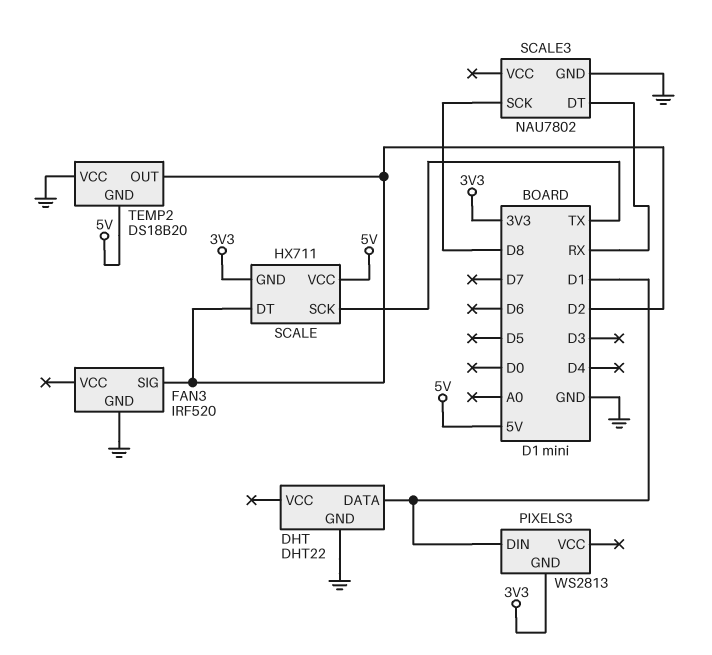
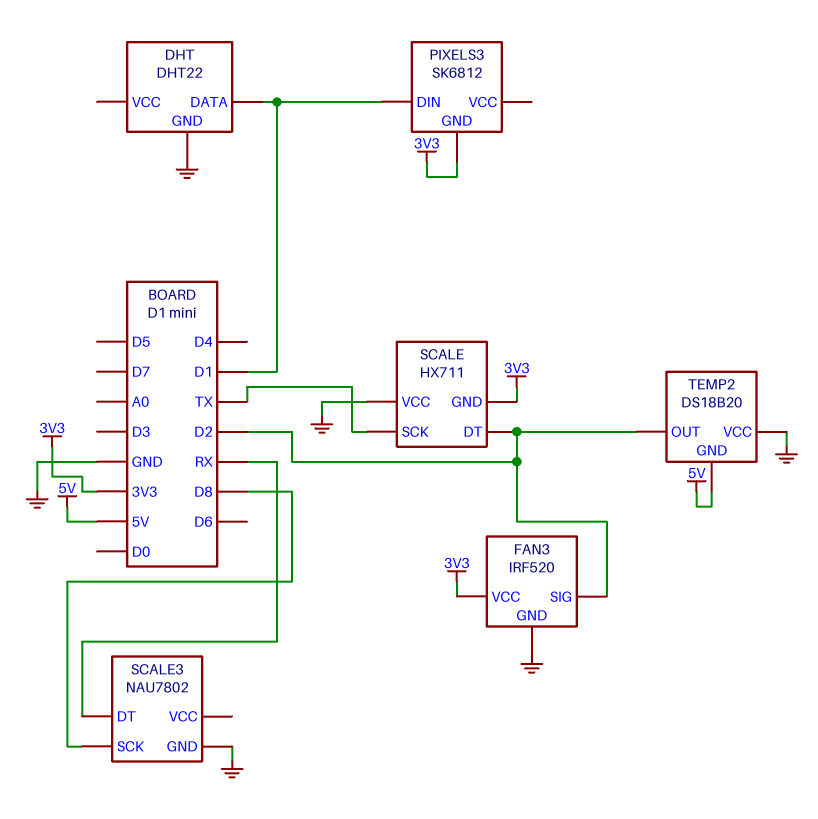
FAN3 pin VCC: none -> 3V3
PIXELS3: WS2813 -> SK6812
SCALE pin VCC: 5V -> GND

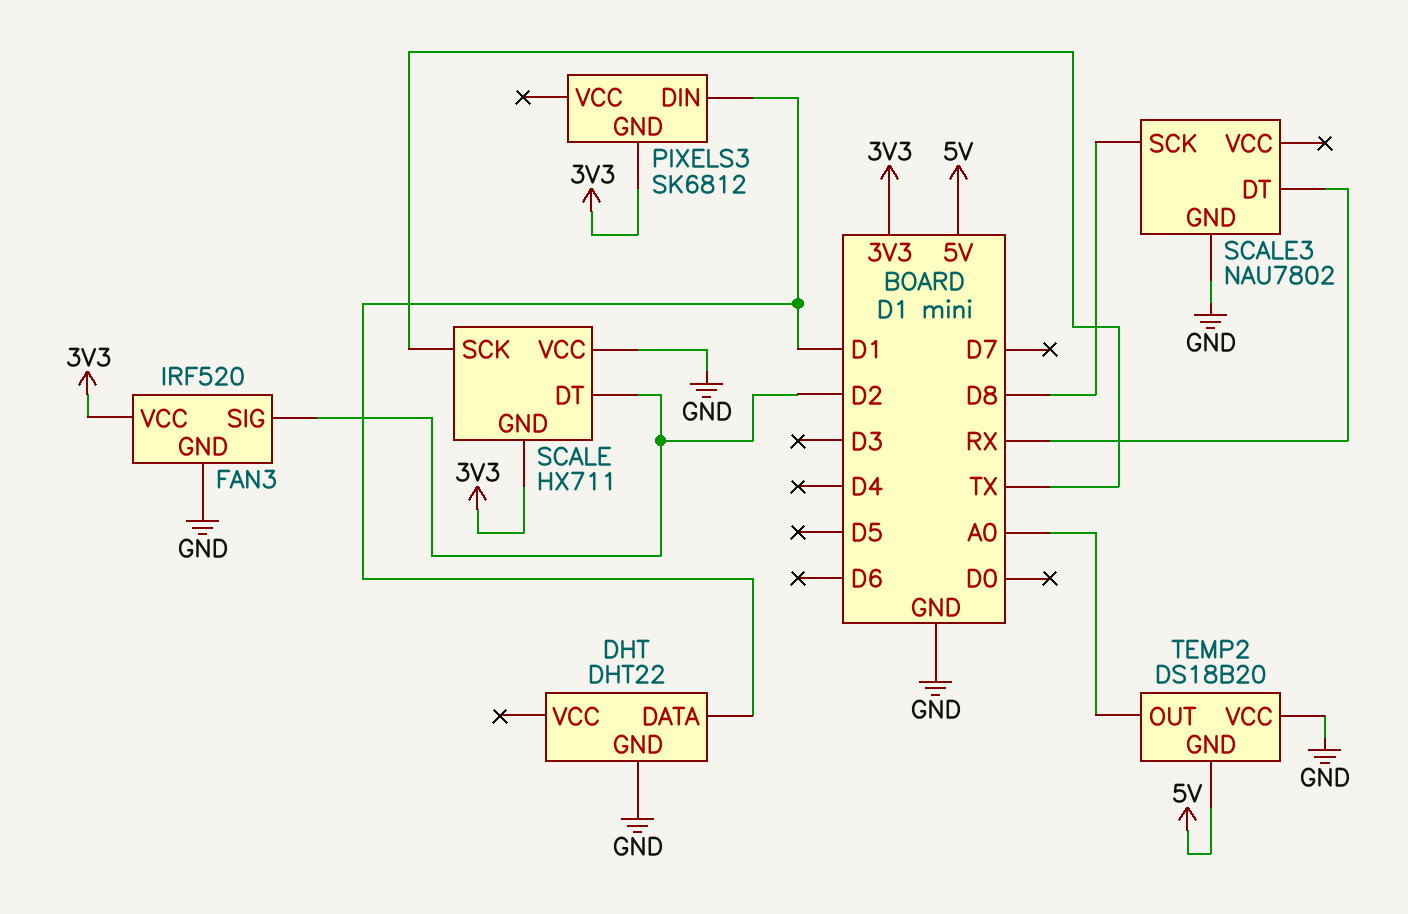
TEMP2 pin OUT: D2 -> A0

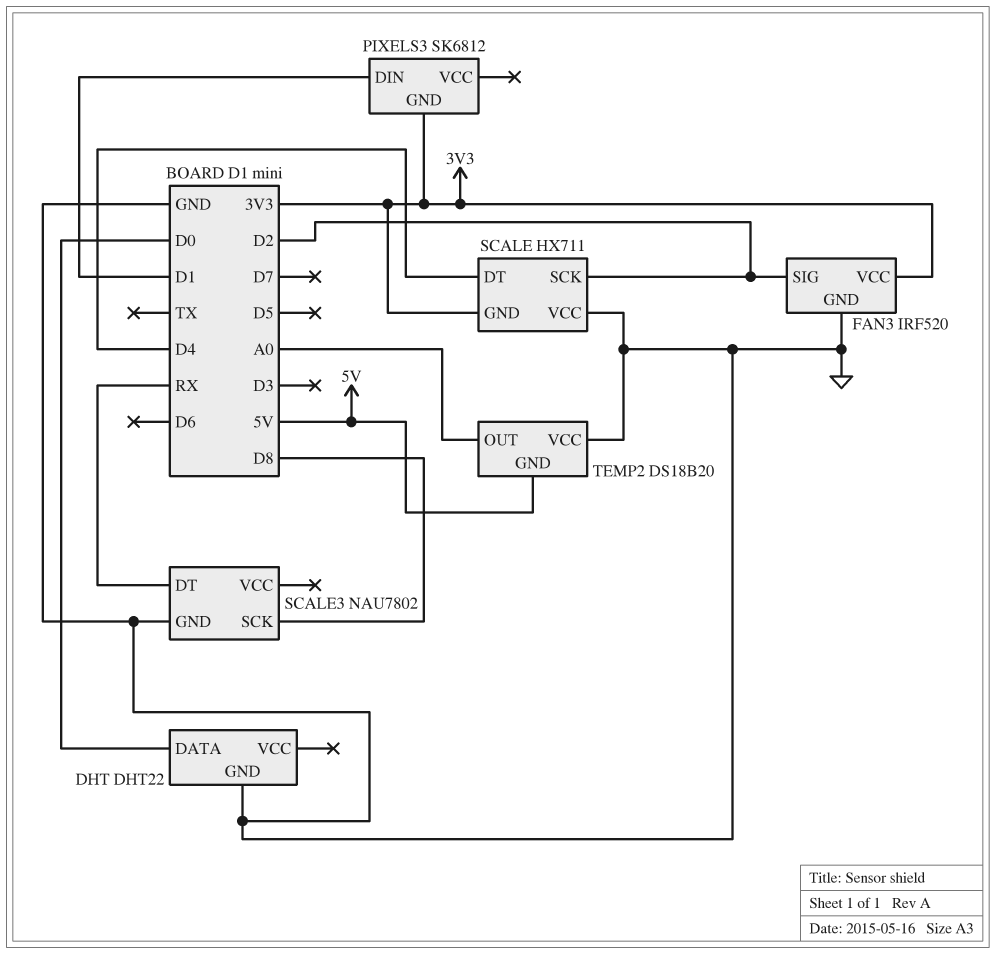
DHT pin DATA: D1 -> D0
SCALE pin DT: D2 -> D4
SCALE pin SCK: TX -> D2

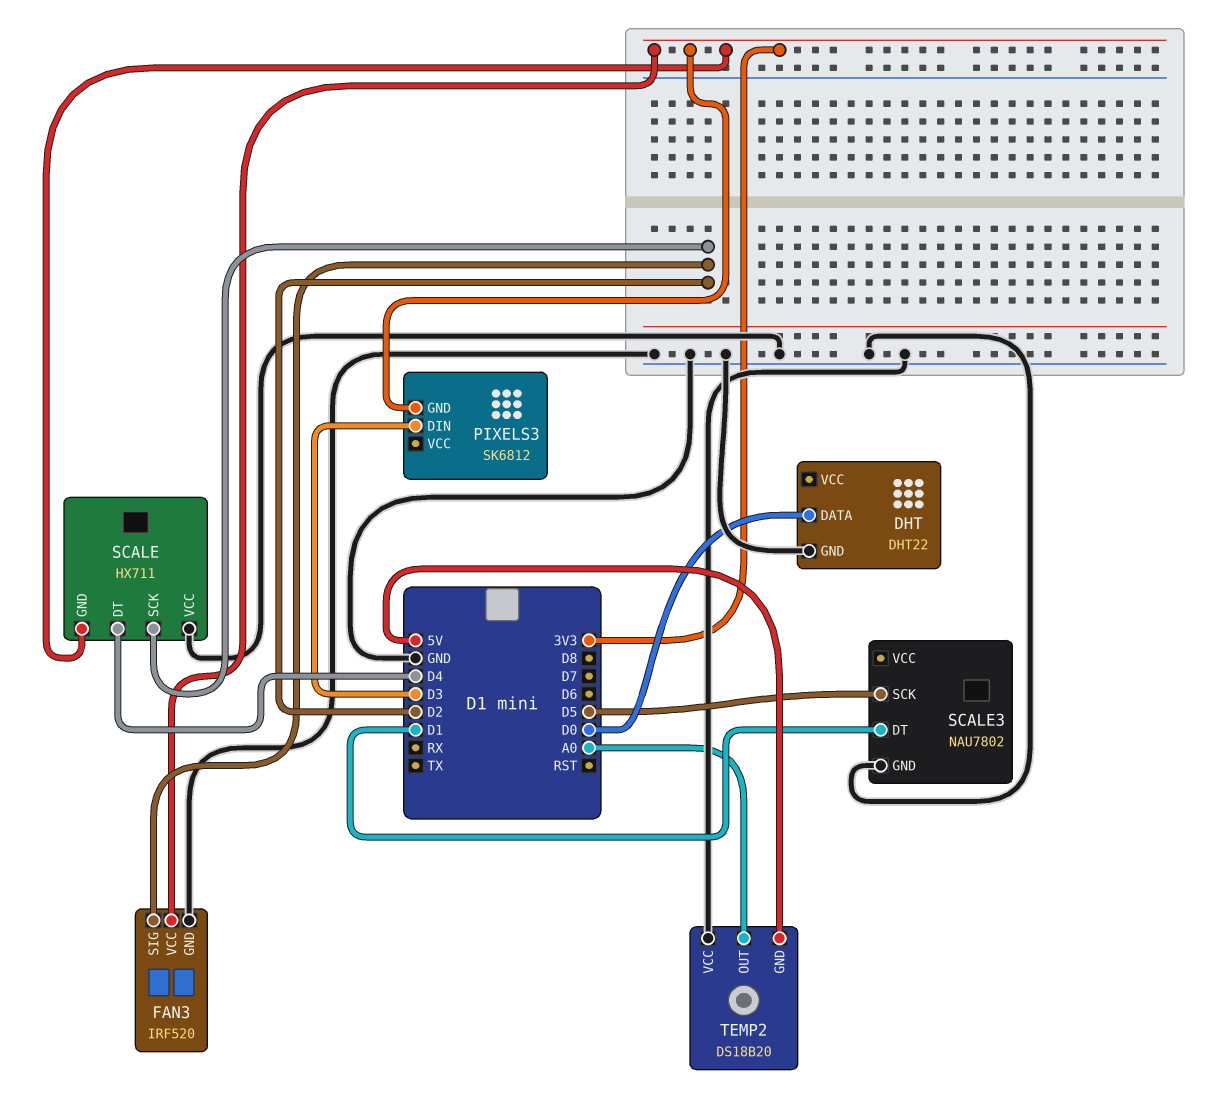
PIXELS3 pin DIN: D1 -> D3
SCALE3 pin DT: RX -> D1
SCALE3 pin SCK: D8 -> D5

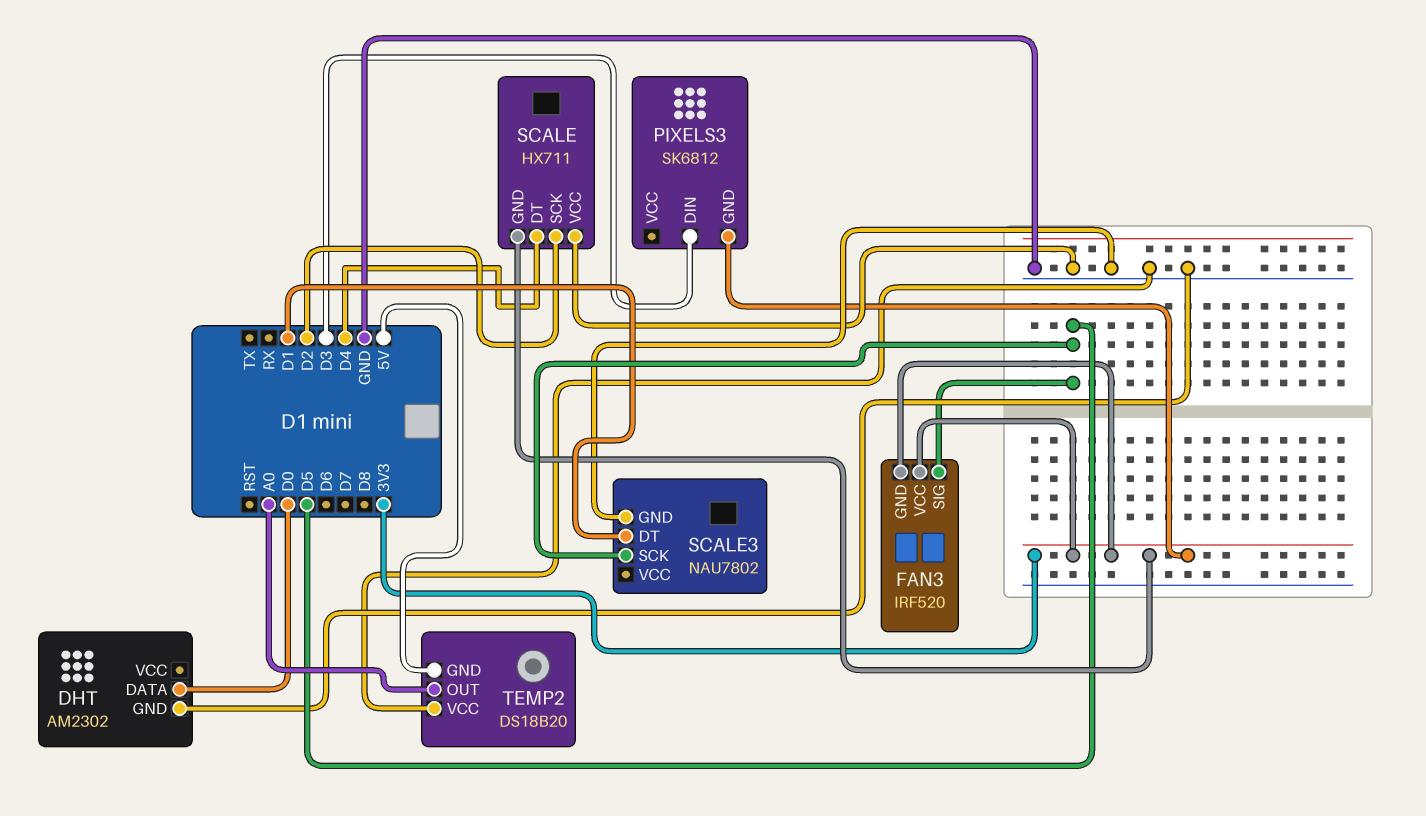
DHT: DHT22 -> AM2302
FAN3 pin GND: GND -> 3V3
FAN3 pin SIG: D2 -> D5

